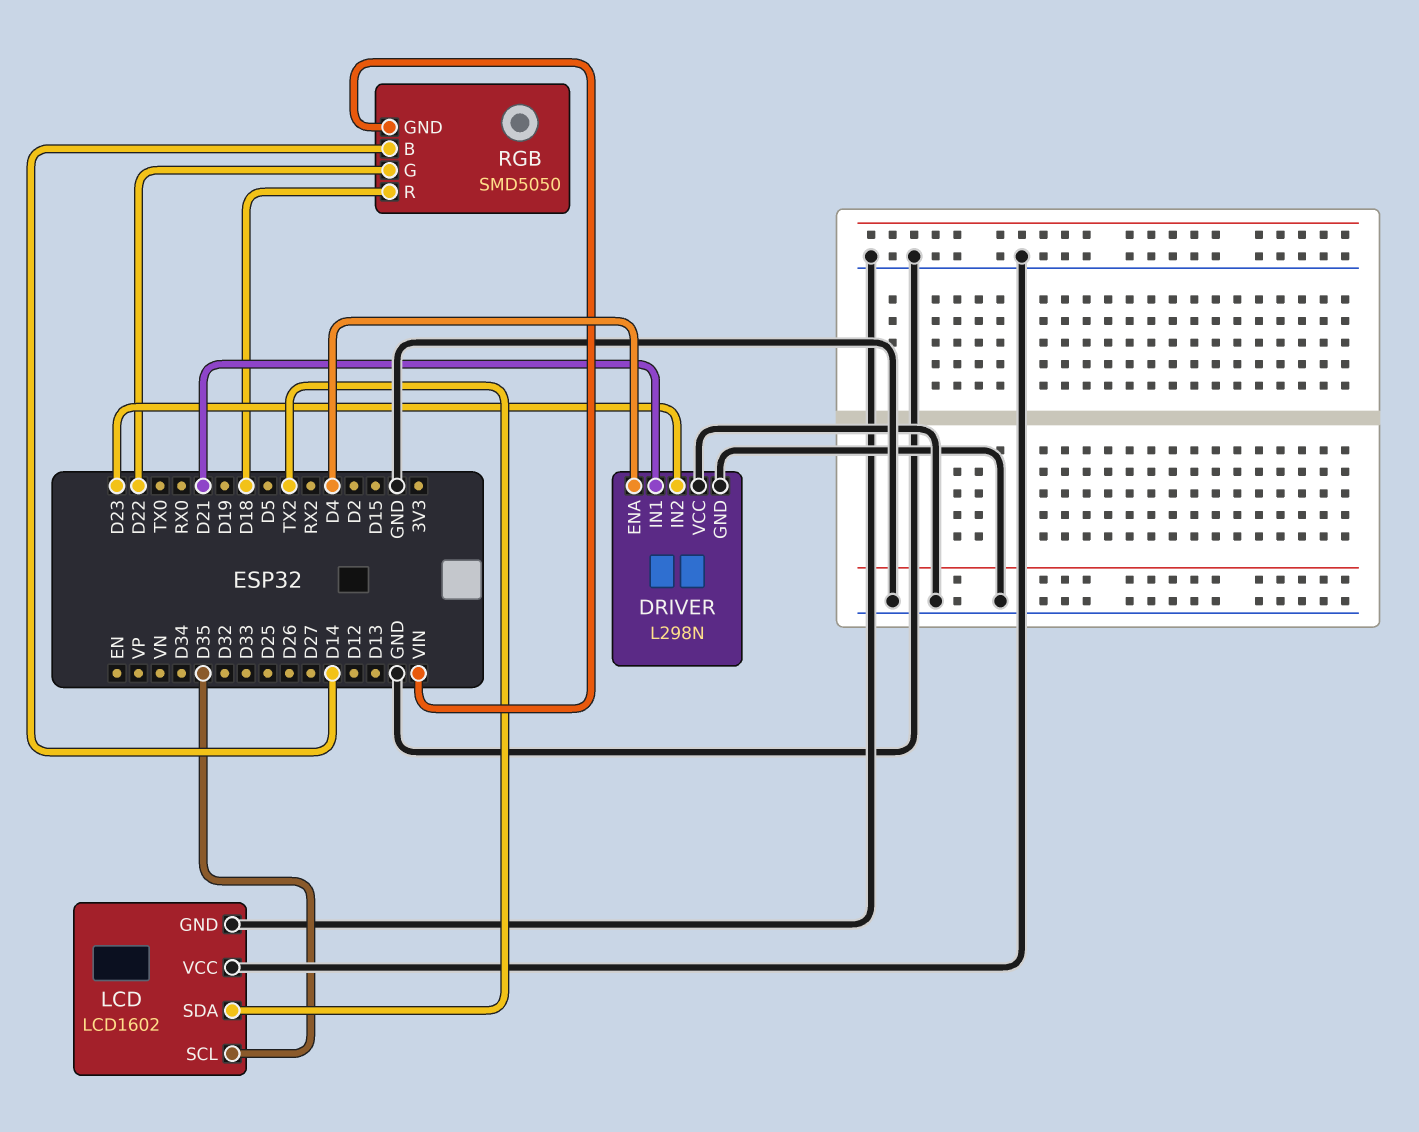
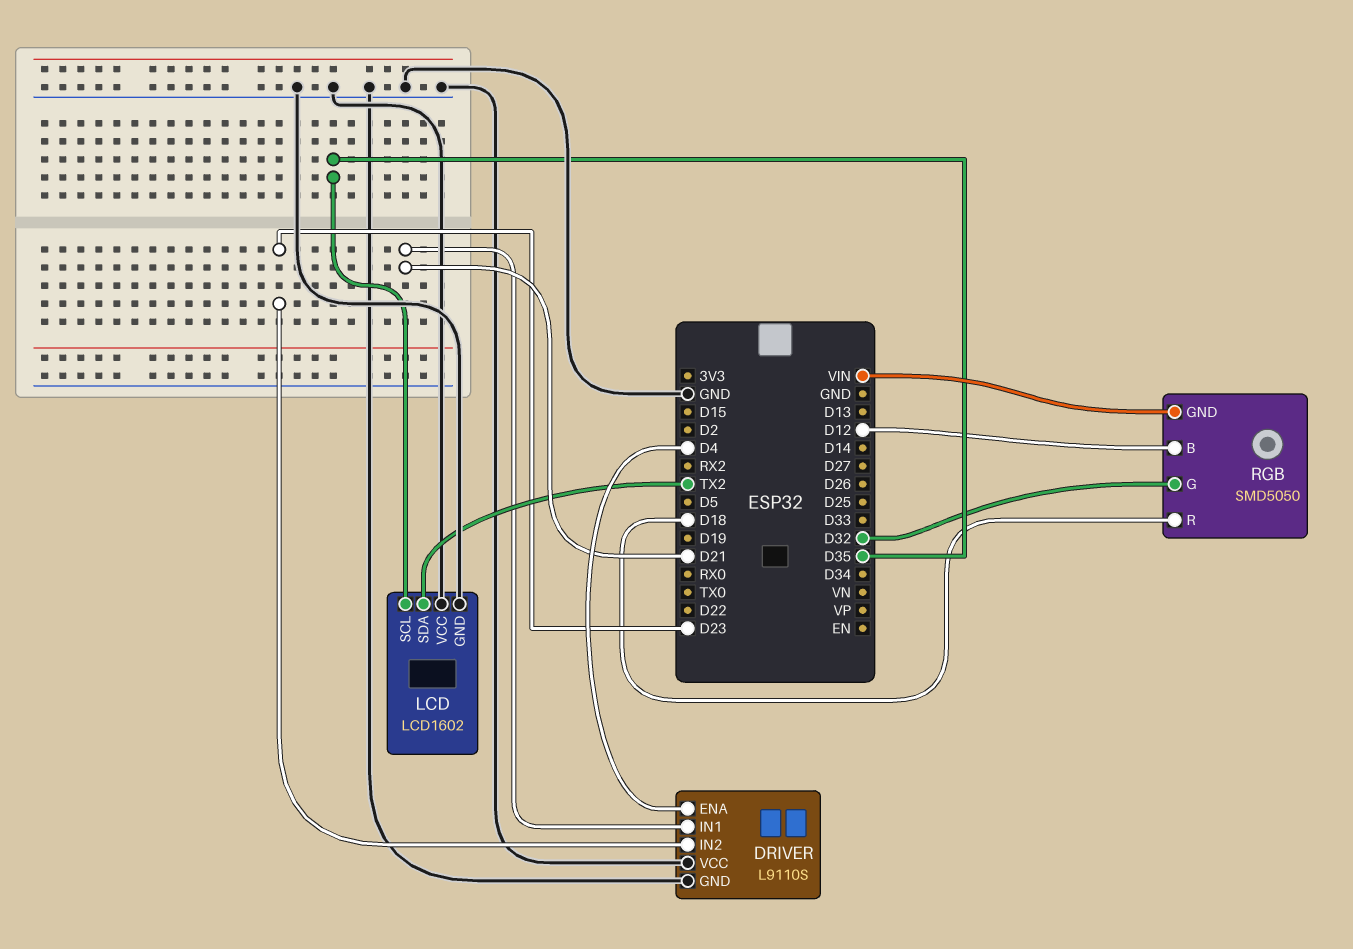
DRIVER: L298N -> L9110S
RGB pin B: D14 -> D12
RGB pin G: D22 -> D32

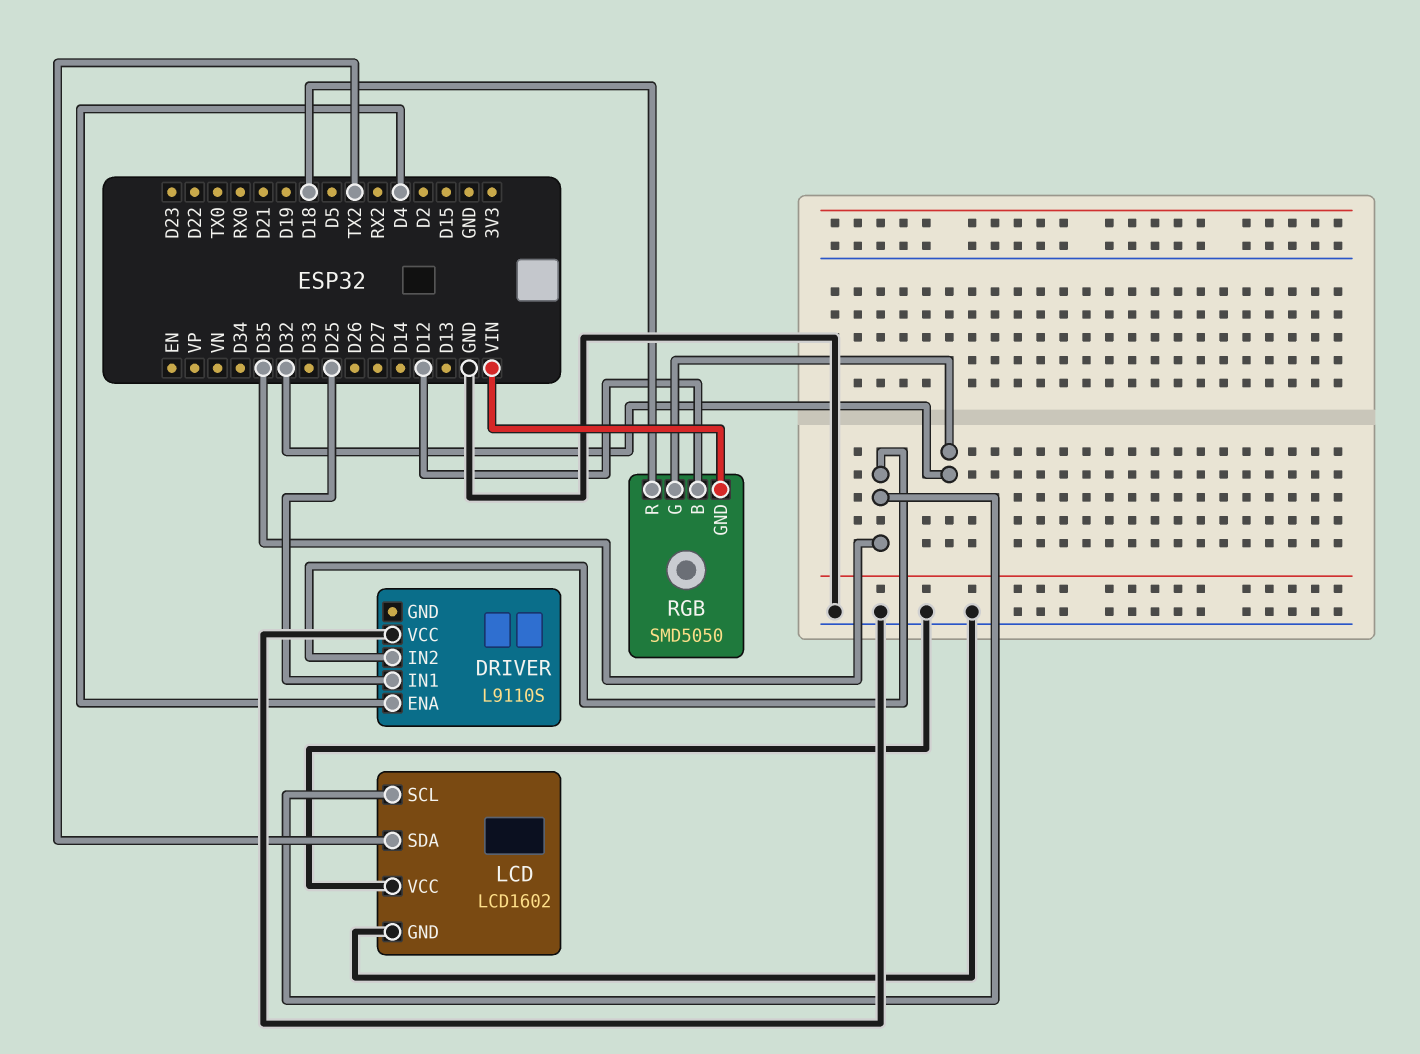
DRIVER pin GND: GND -> none
DRIVER pin IN1: D21 -> D25
DRIVER pin IN2: D23 -> D35

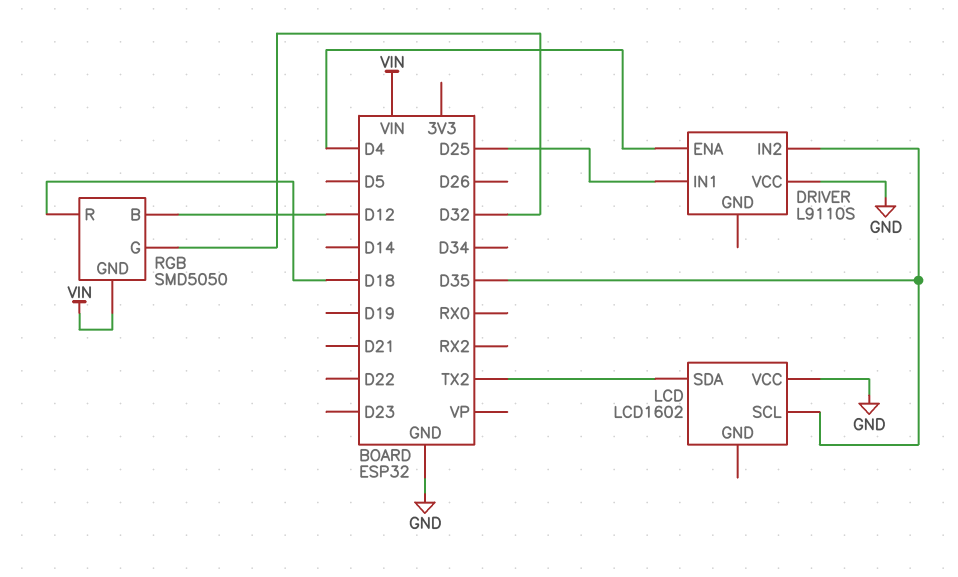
LCD pin GND: GND -> none

